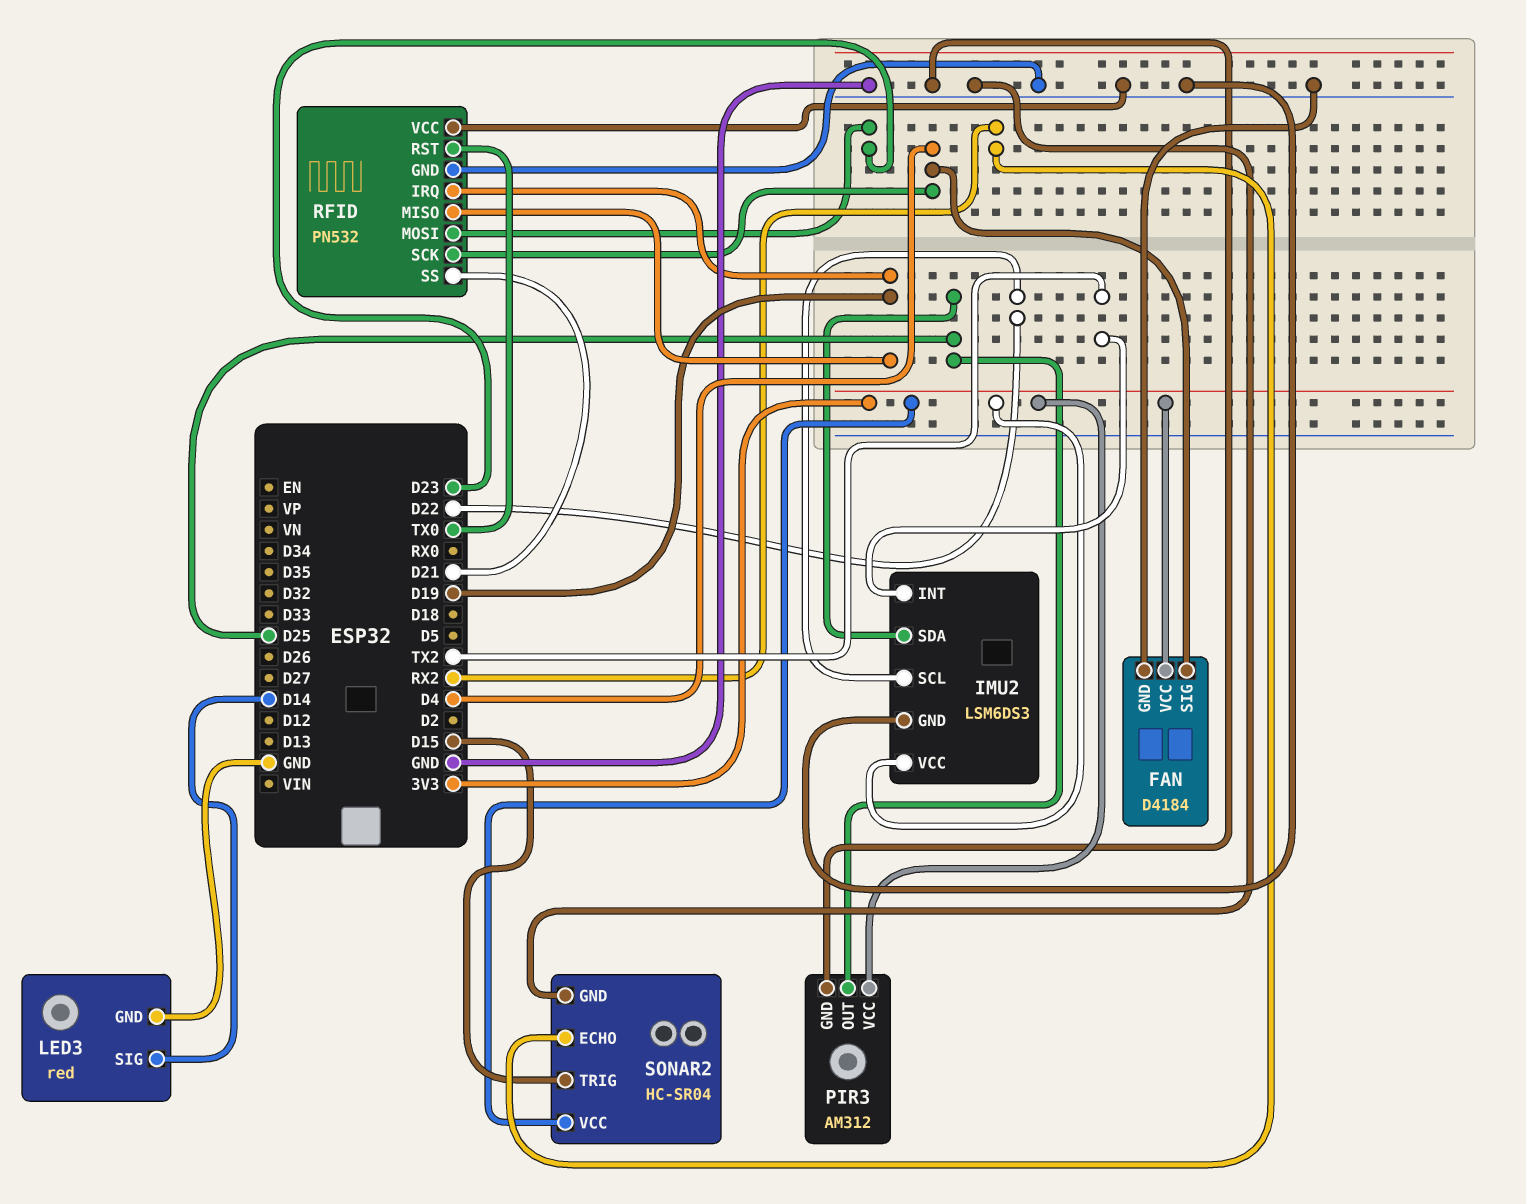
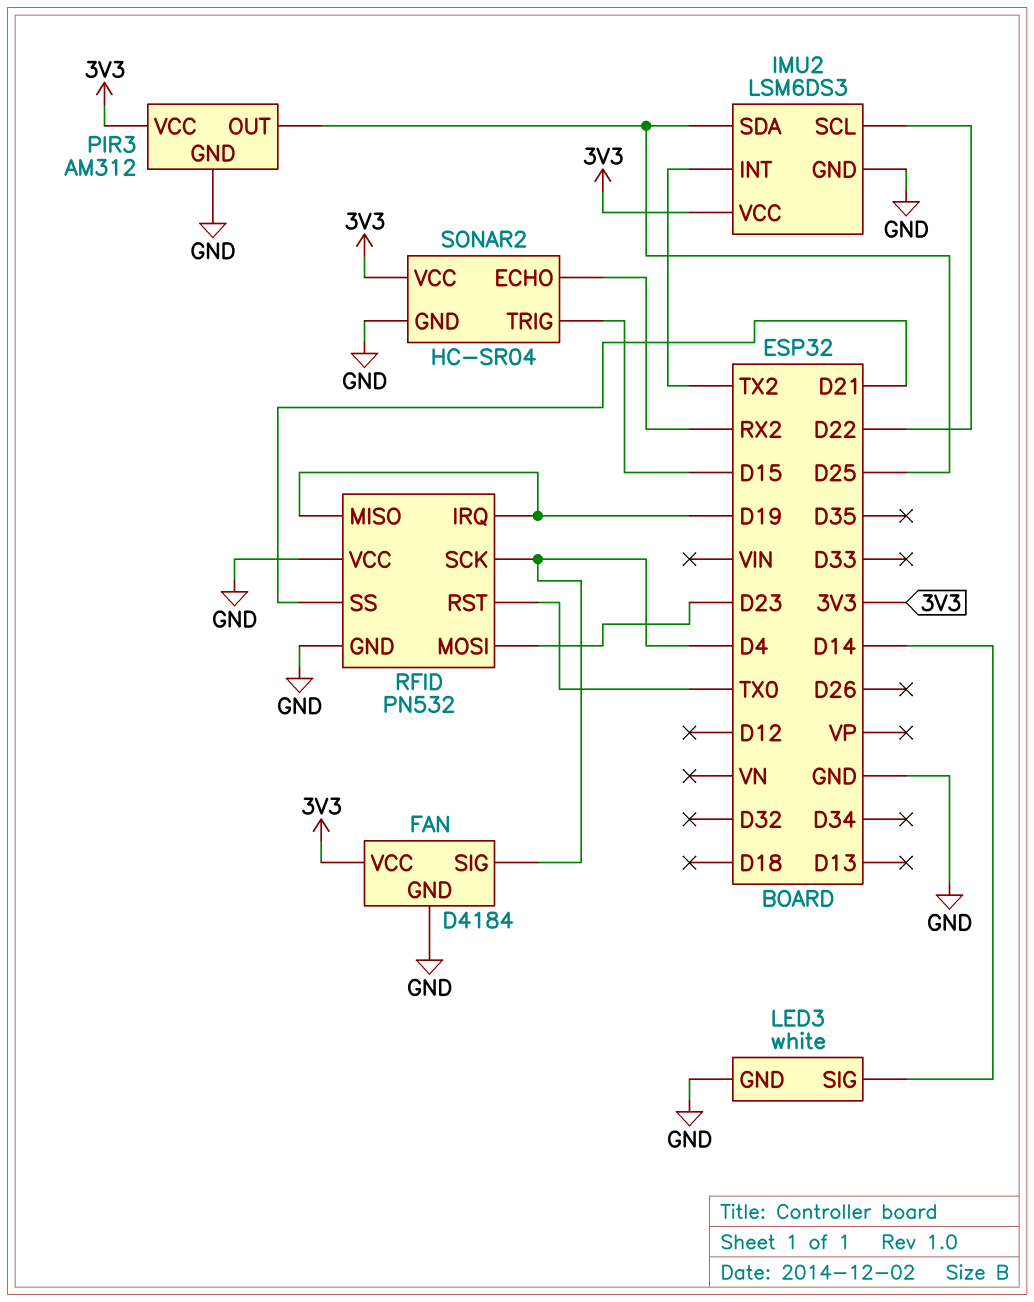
LED3: red -> white

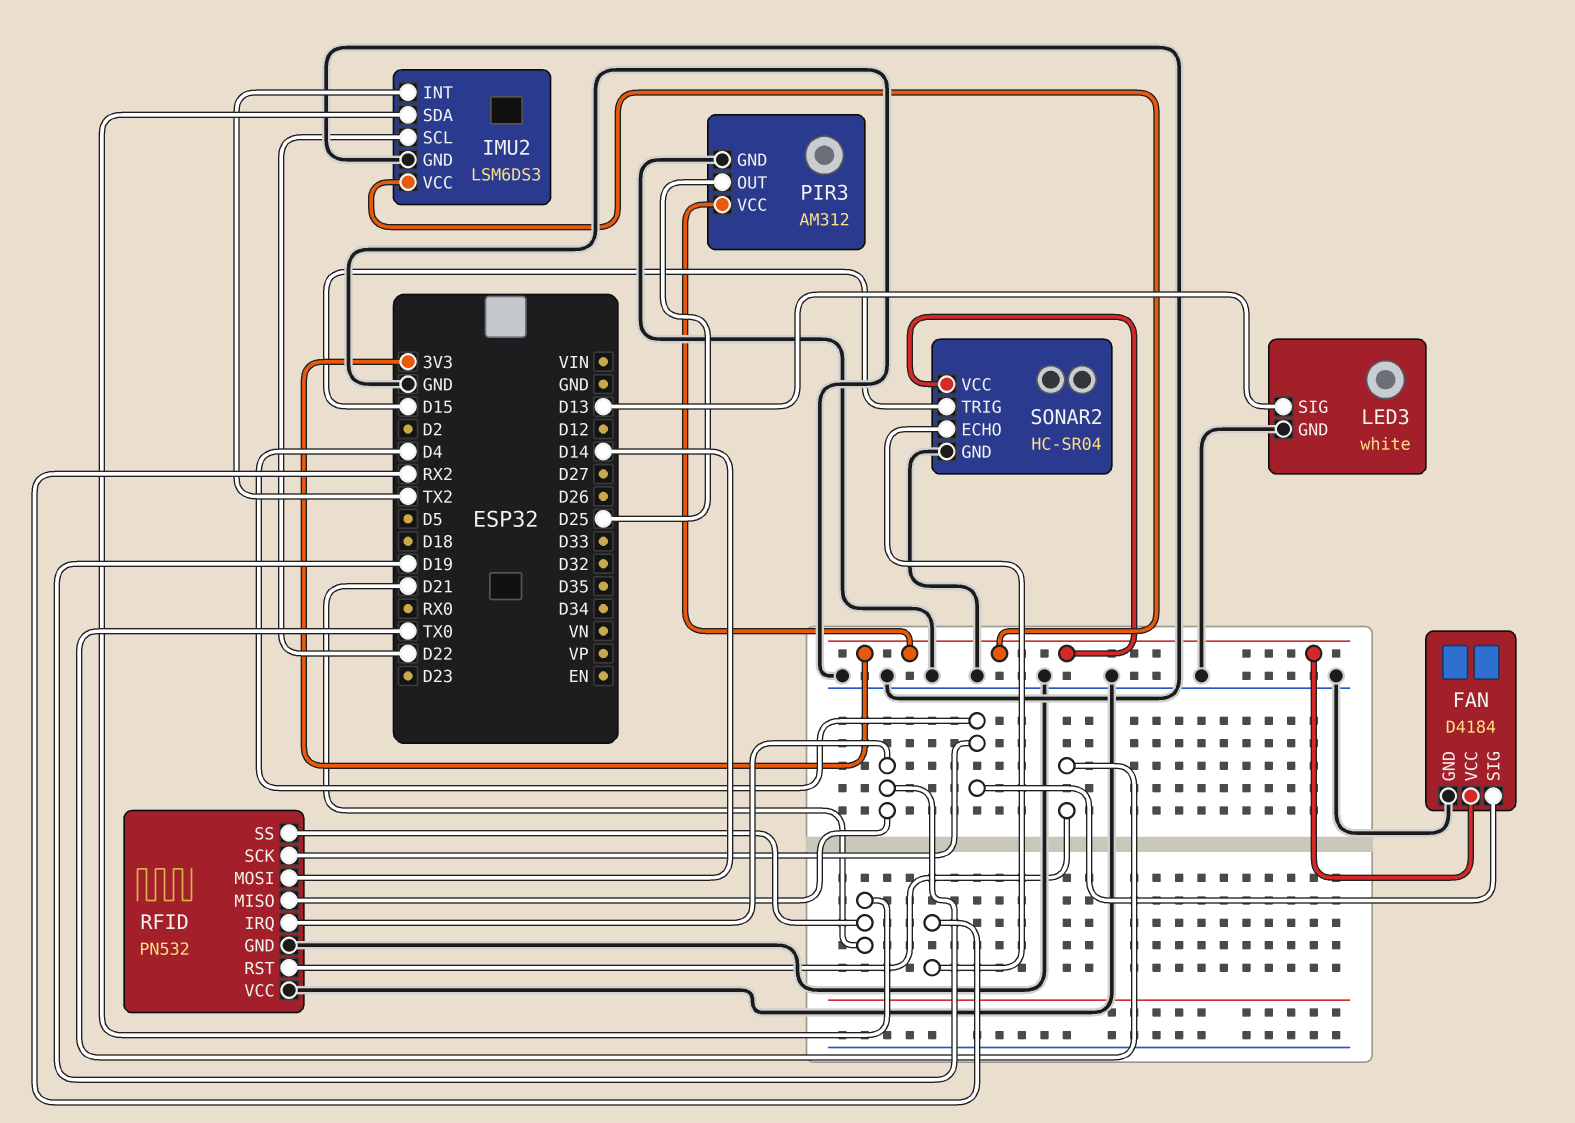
IMU2 pin SDA: D25 -> D21
LED3 pin SIG: D14 -> D13
RFID pin MOSI: D23 -> D14

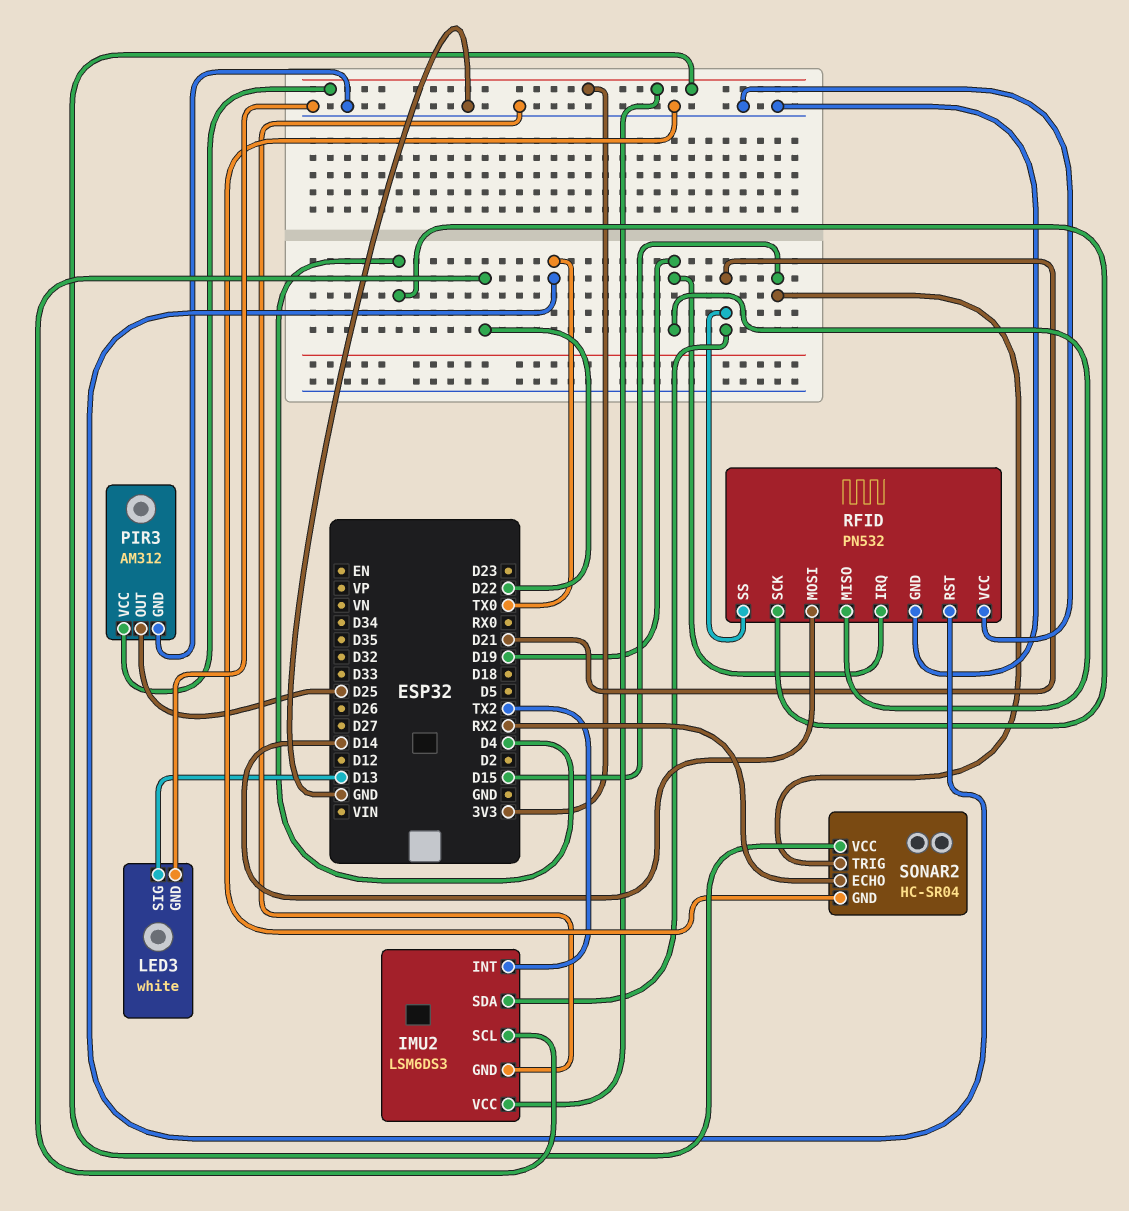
FAN: D4184 -> none
FAN pin GND: GND -> none
FAN pin SIG: D4 -> none
FAN pin VCC: 3V3 -> none

